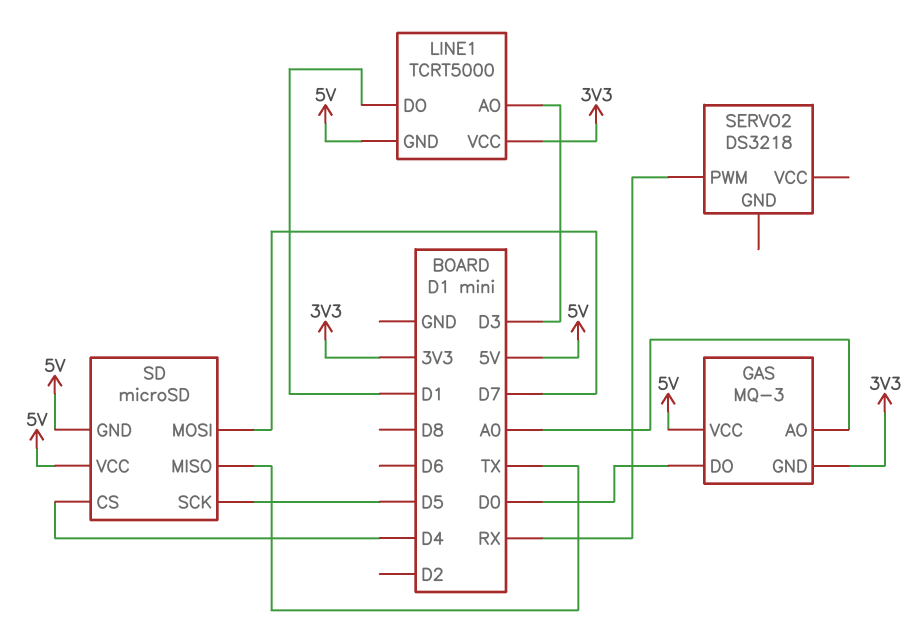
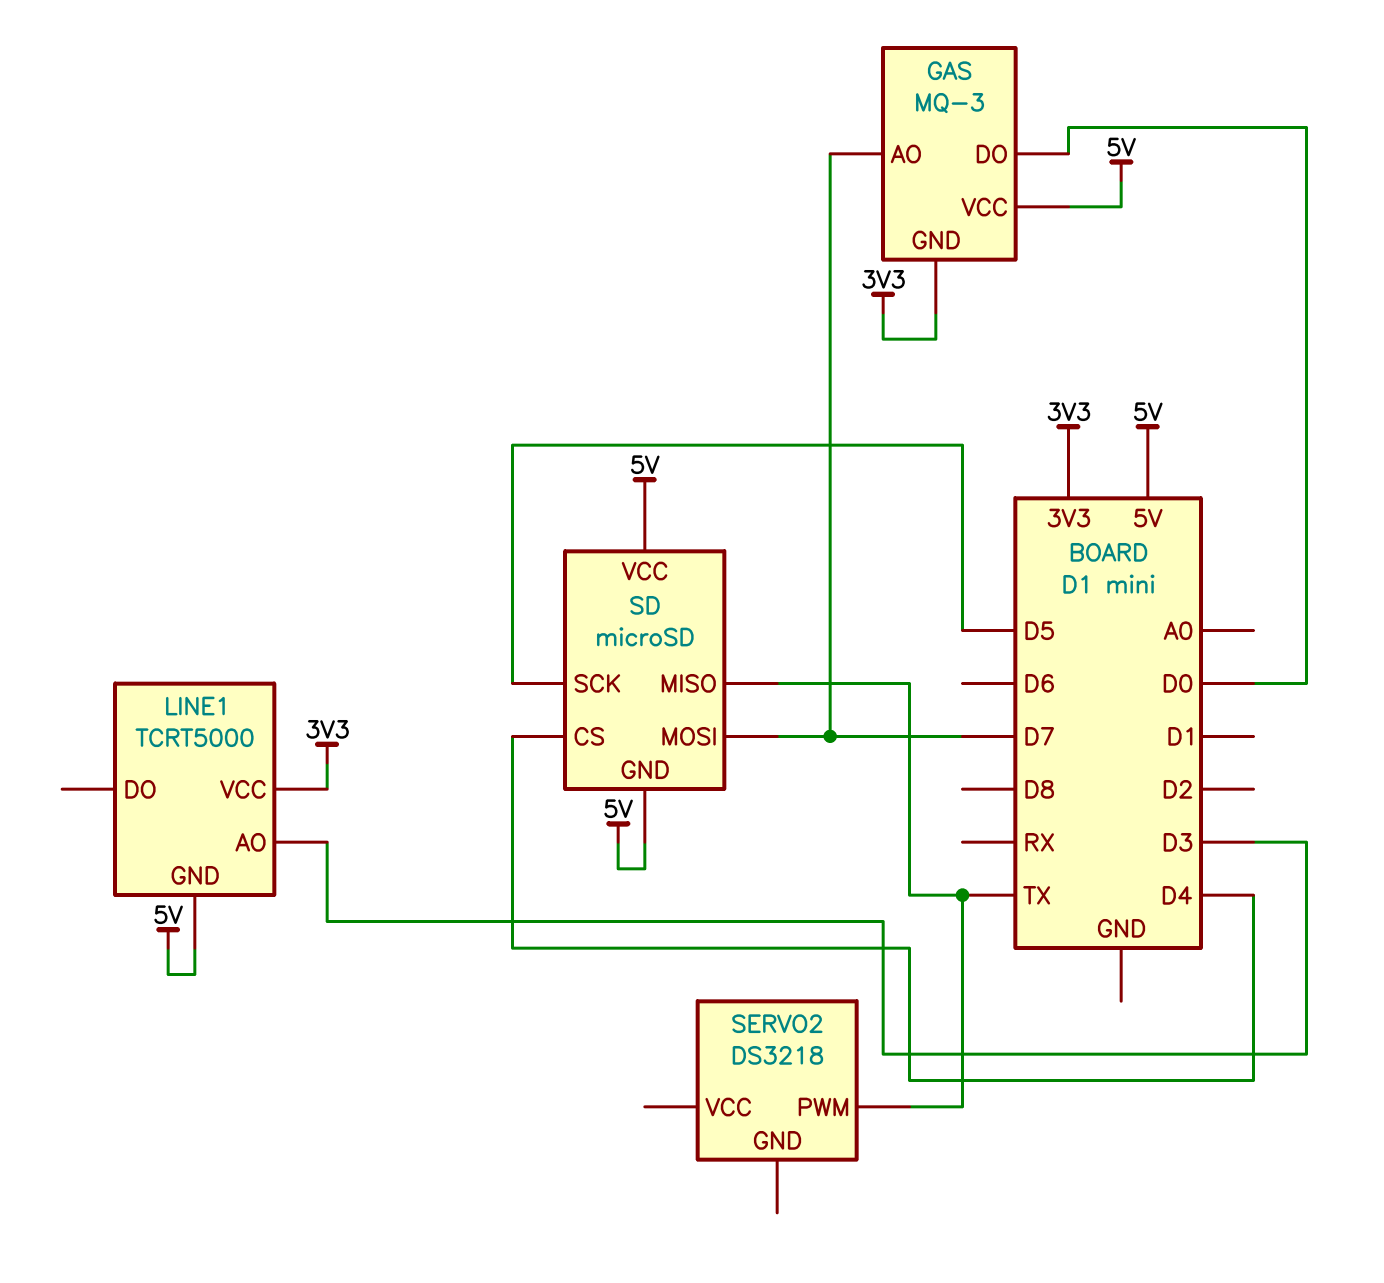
GAS pin AO: A0 -> D7
LINE1 pin DO: D1 -> none
SERVO2 pin PWM: RX -> TX

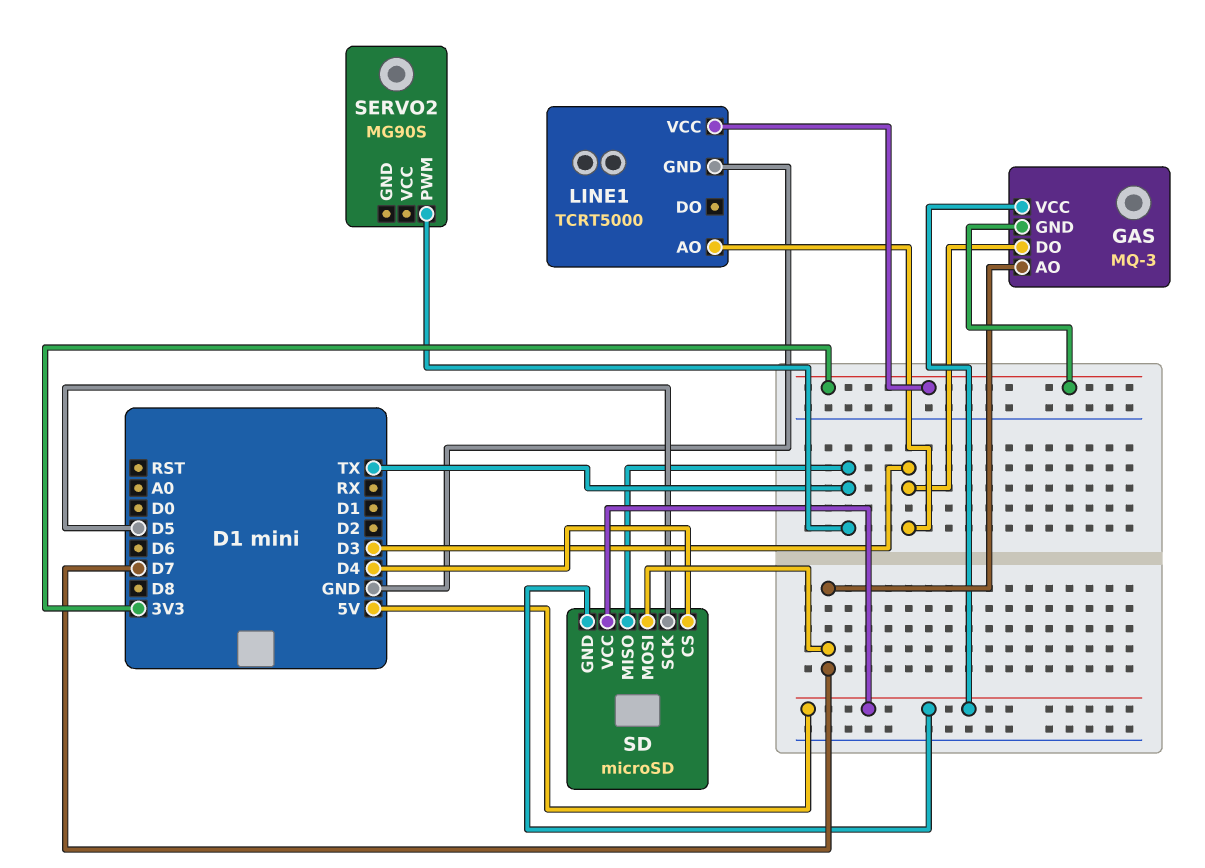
GAS pin DO: D0 -> D3
LINE1 pin GND: 5V -> GND
SERVO2: DS3218 -> MG90S

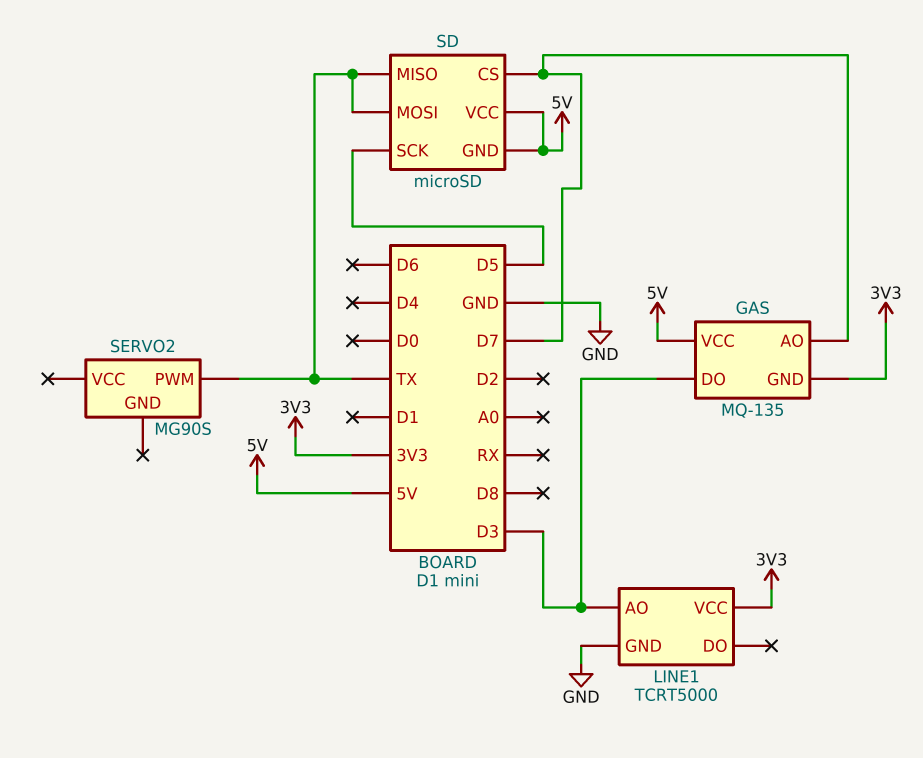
GAS: MQ-3 -> MQ-135
SD pin CS: D4 -> D7
SD pin MOSI: D7 -> TX

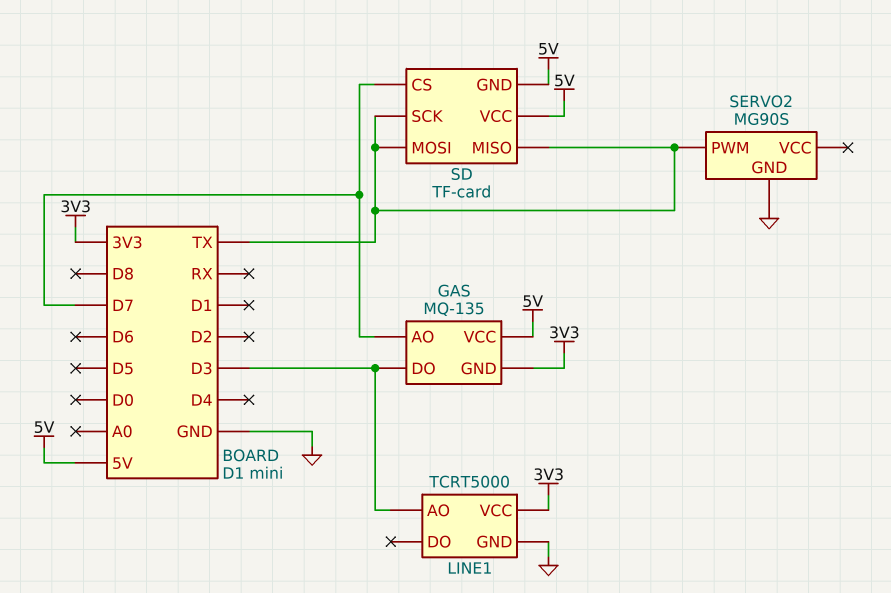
SD: microSD -> TF-card
SD pin SCK: D5 -> TX
SERVO2 pin GND: none -> GND

